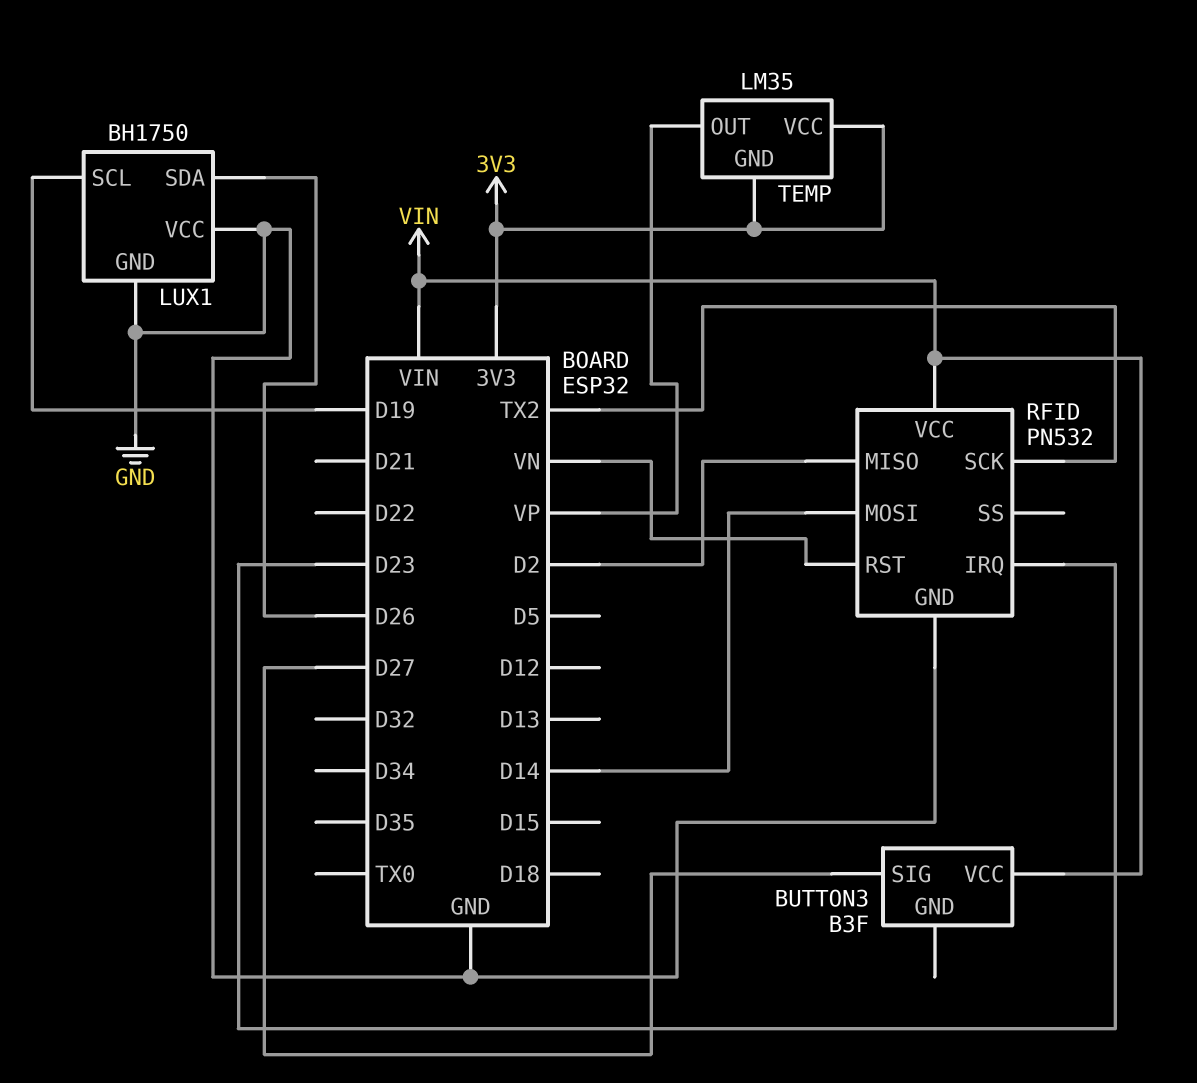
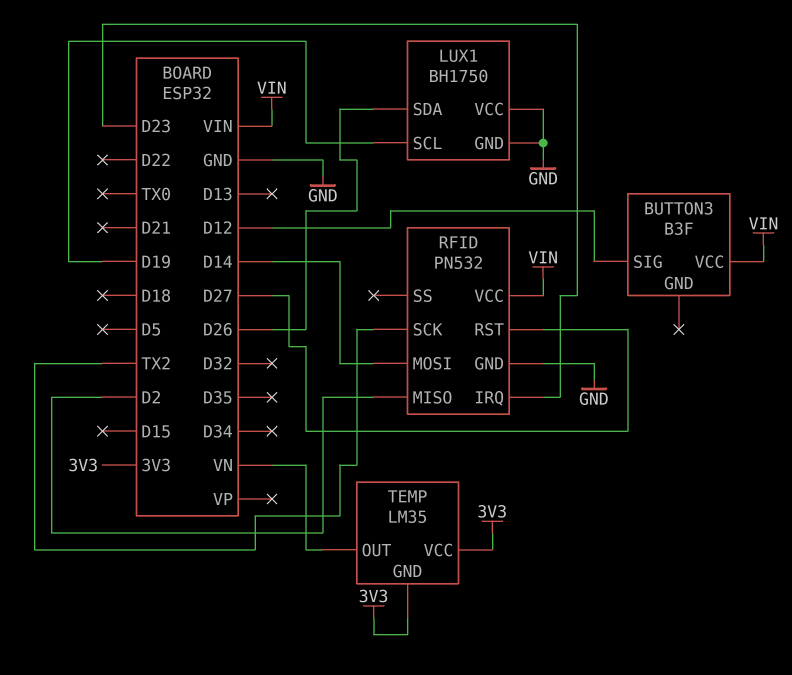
BUTTON3 pin SIG: D27 -> D12
RFID pin RST: VN -> D27
TEMP pin OUT: VP -> VN

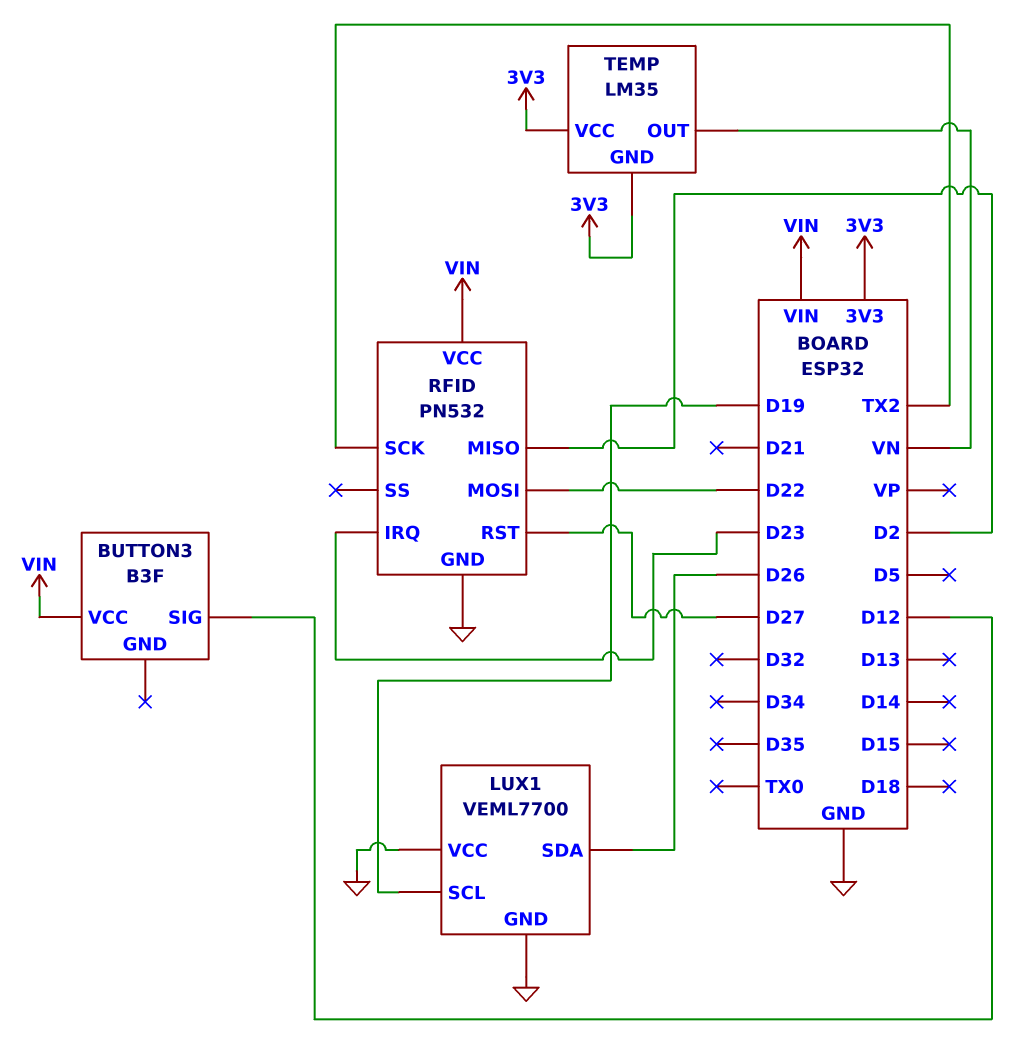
LUX1: BH1750 -> VEML7700
RFID pin MOSI: D14 -> D22

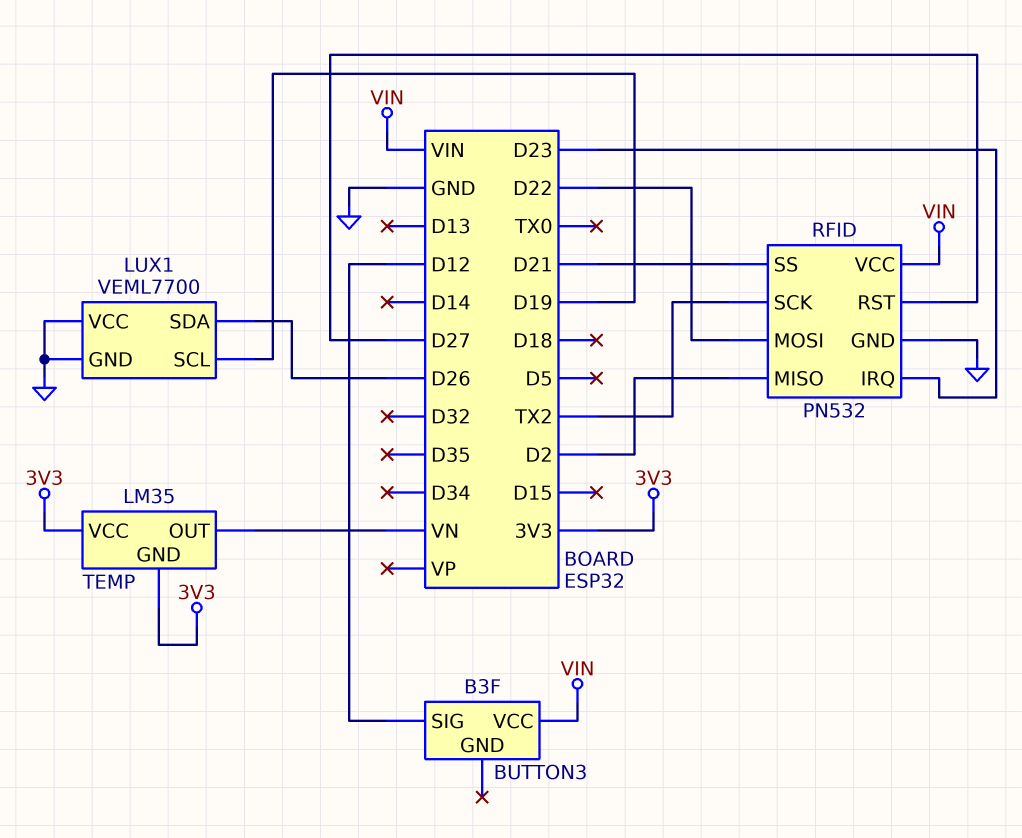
RFID pin SS: none -> D21

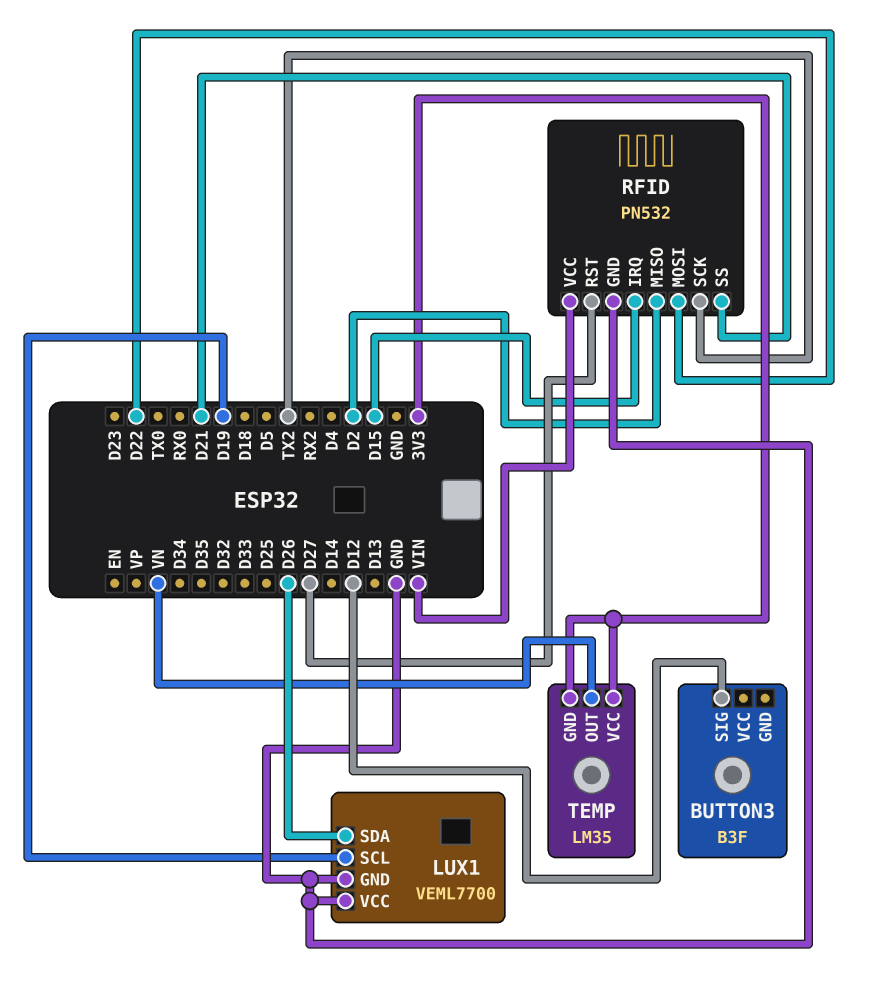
BUTTON3 pin VCC: VIN -> none
RFID pin IRQ: D23 -> D15

